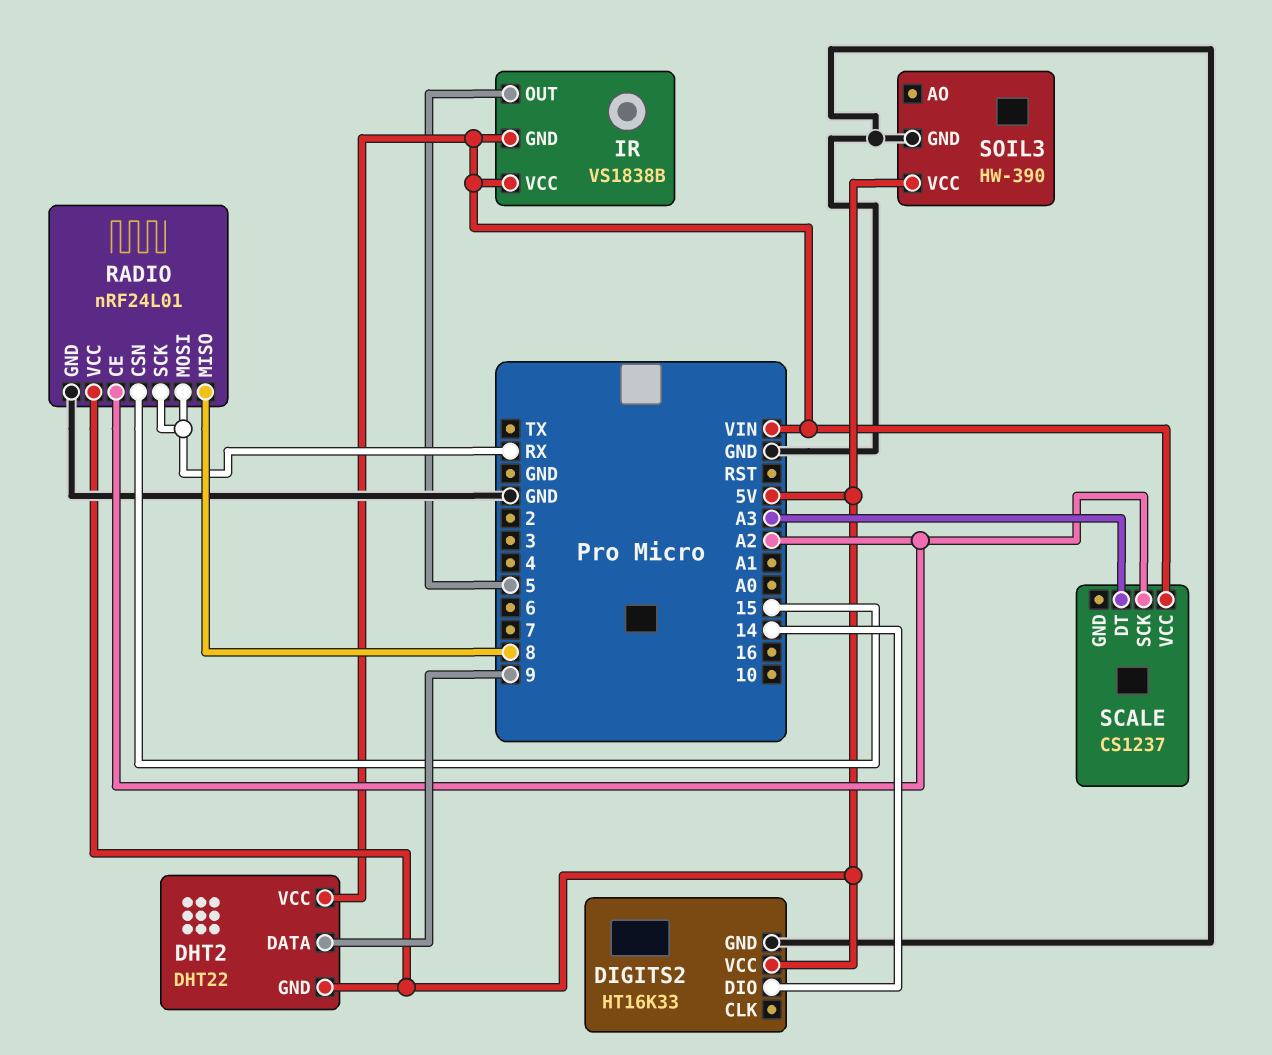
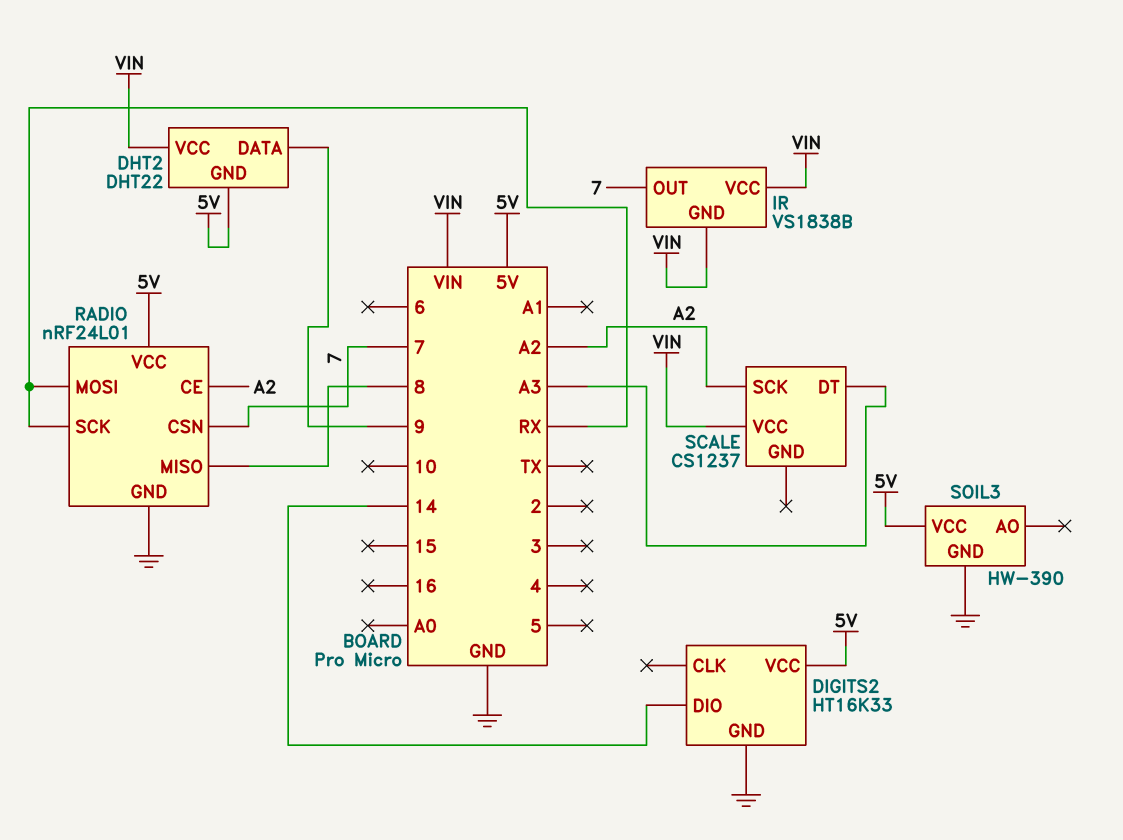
IR pin OUT: 5 -> 7
RADIO pin CSN: 15 -> 7

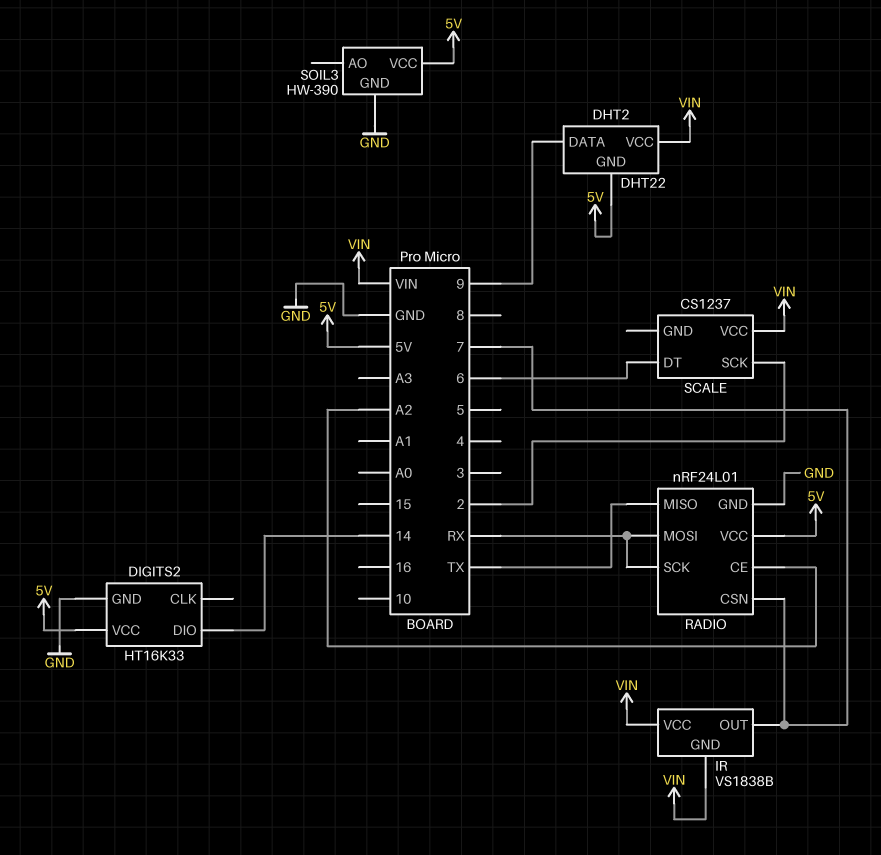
RADIO pin MISO: 8 -> TX
SCALE pin DT: A3 -> 6
SCALE pin SCK: A2 -> 2

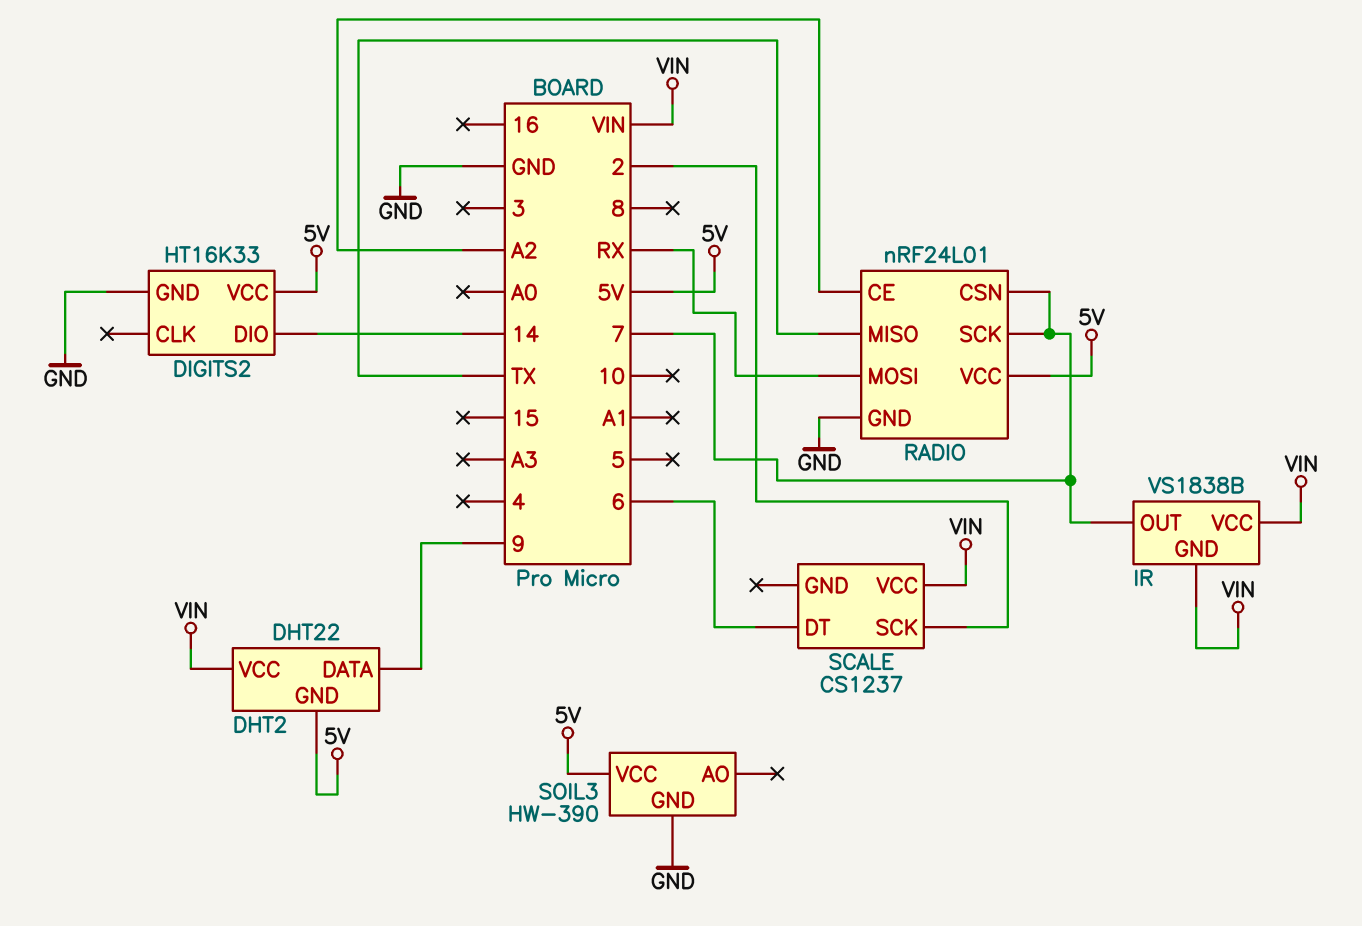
RADIO pin SCK: RX -> 7

